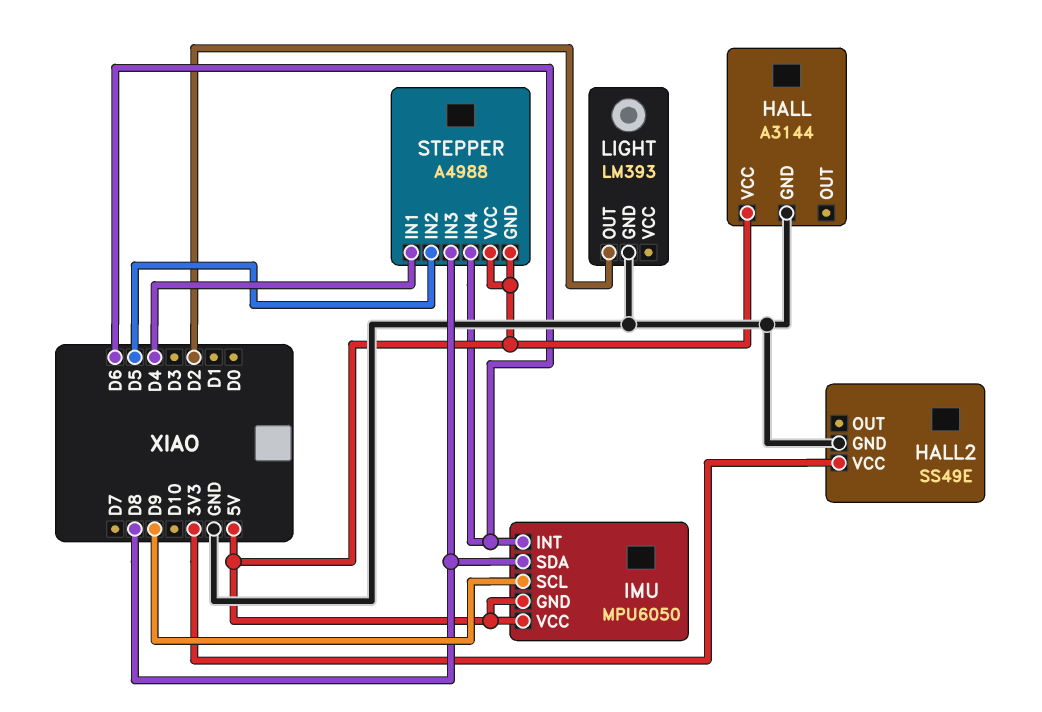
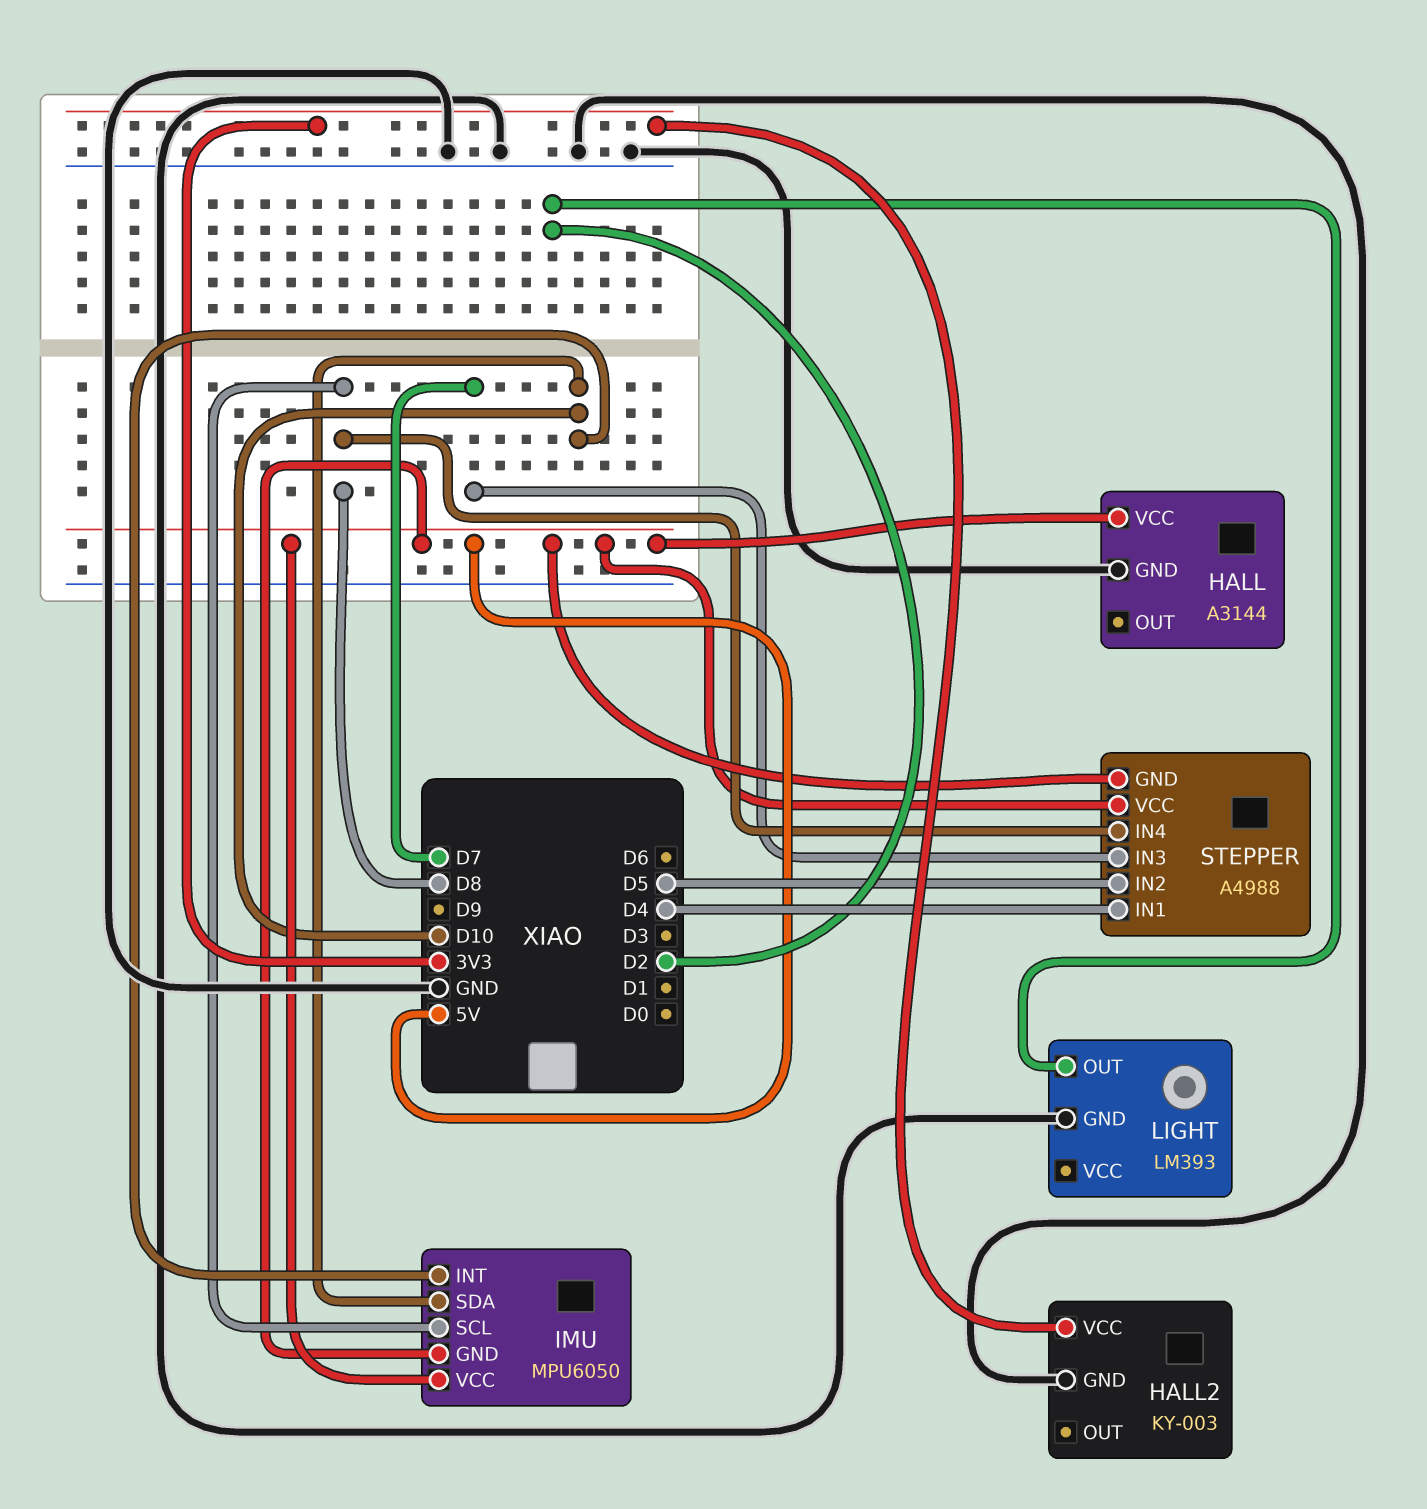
HALL2: SS49E -> KY-003
IMU pin INT: D6 -> D10
IMU pin SCL: D9 -> D8
IMU pin SDA: D8 -> D10
STEPPER pin IN3: D8 -> D7
STEPPER pin IN4: D6 -> D8

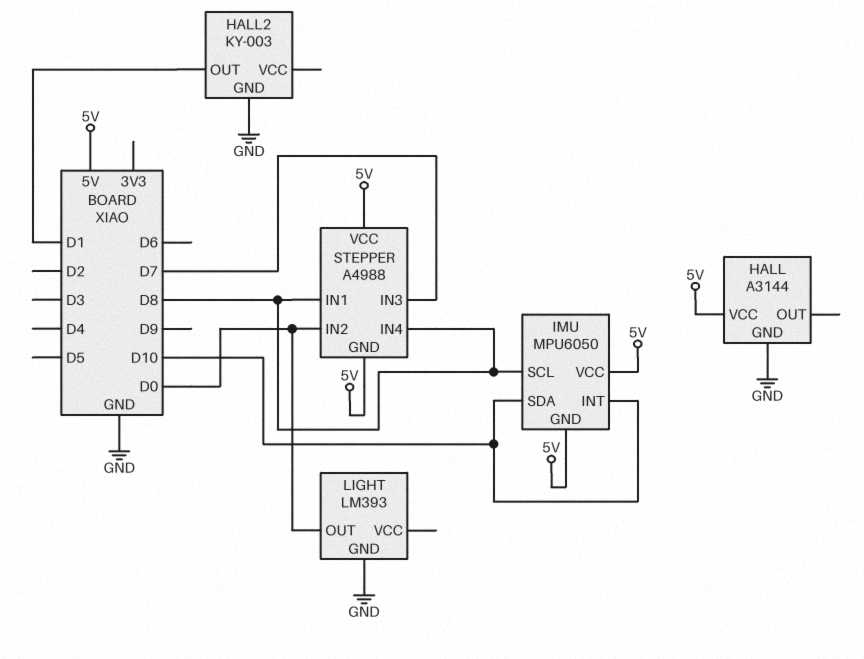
HALL2 pin OUT: none -> D1
HALL2 pin VCC: 3V3 -> none
LIGHT pin OUT: D2 -> D0
STEPPER pin IN1: D4 -> D8
STEPPER pin IN2: D5 -> D0

